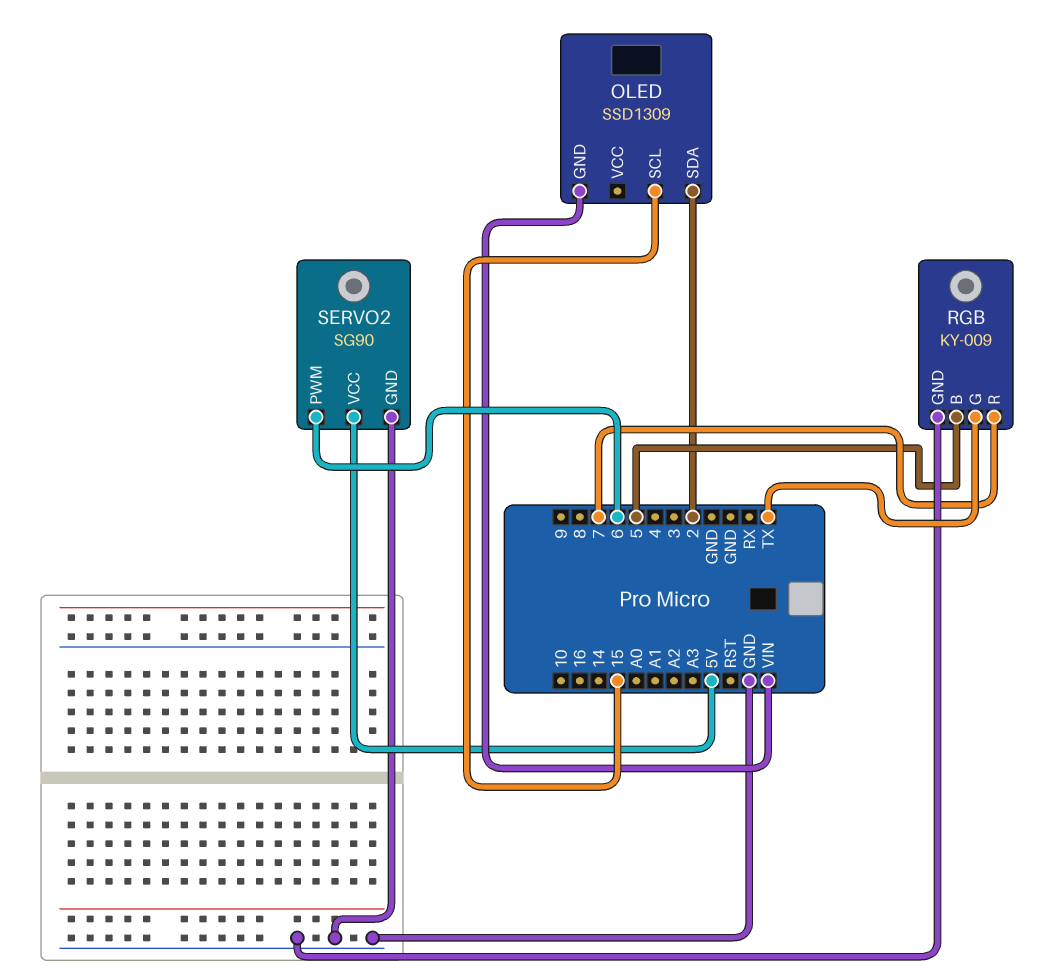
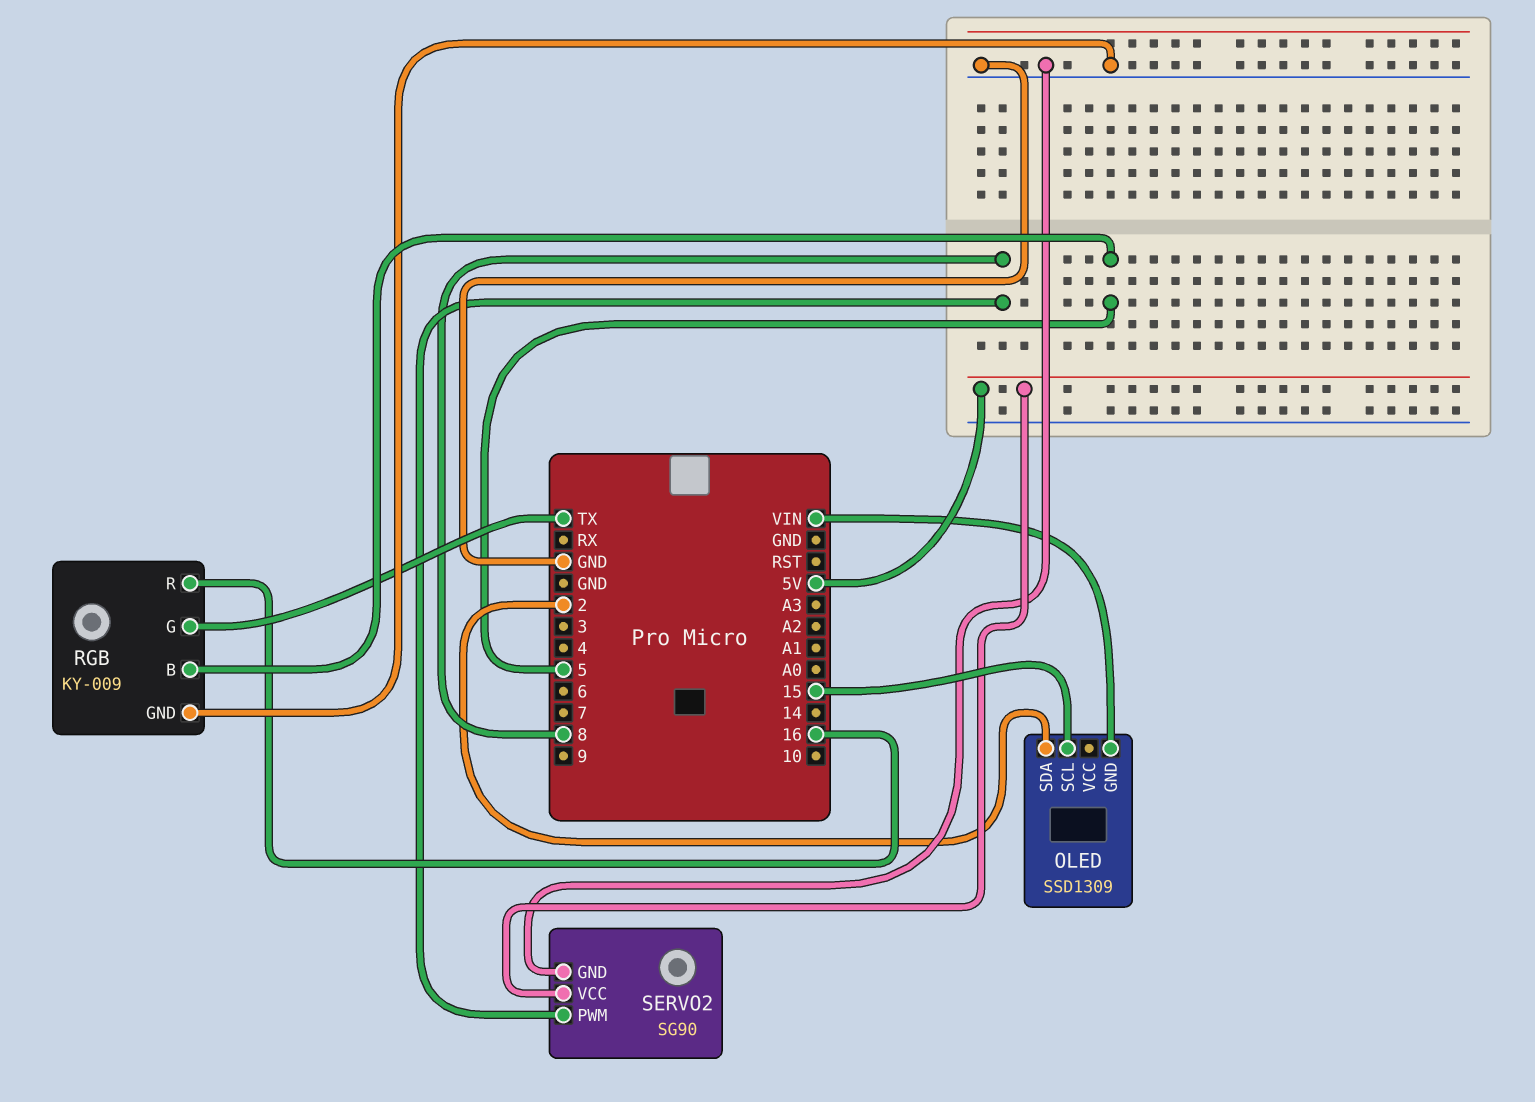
RGB pin R: 7 -> 16
SERVO2 pin PWM: 6 -> 8

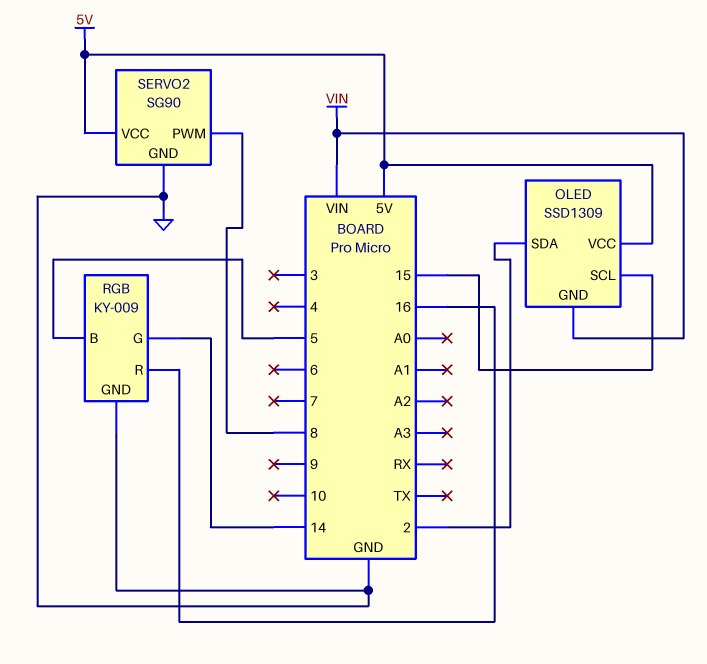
OLED pin VCC: none -> 5V
RGB pin G: TX -> 14

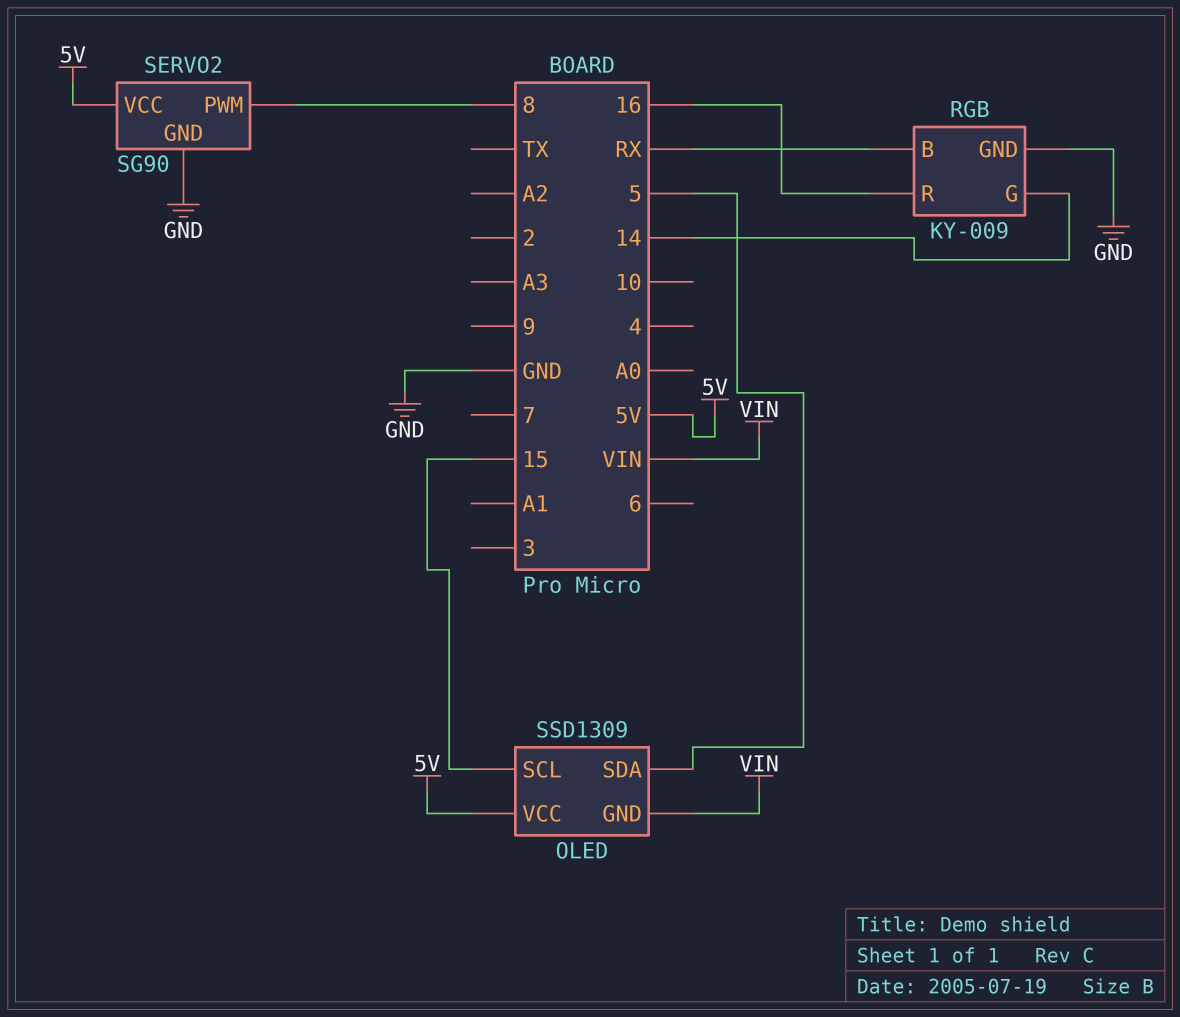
OLED pin SDA: 2 -> 5
RGB pin B: 5 -> RX

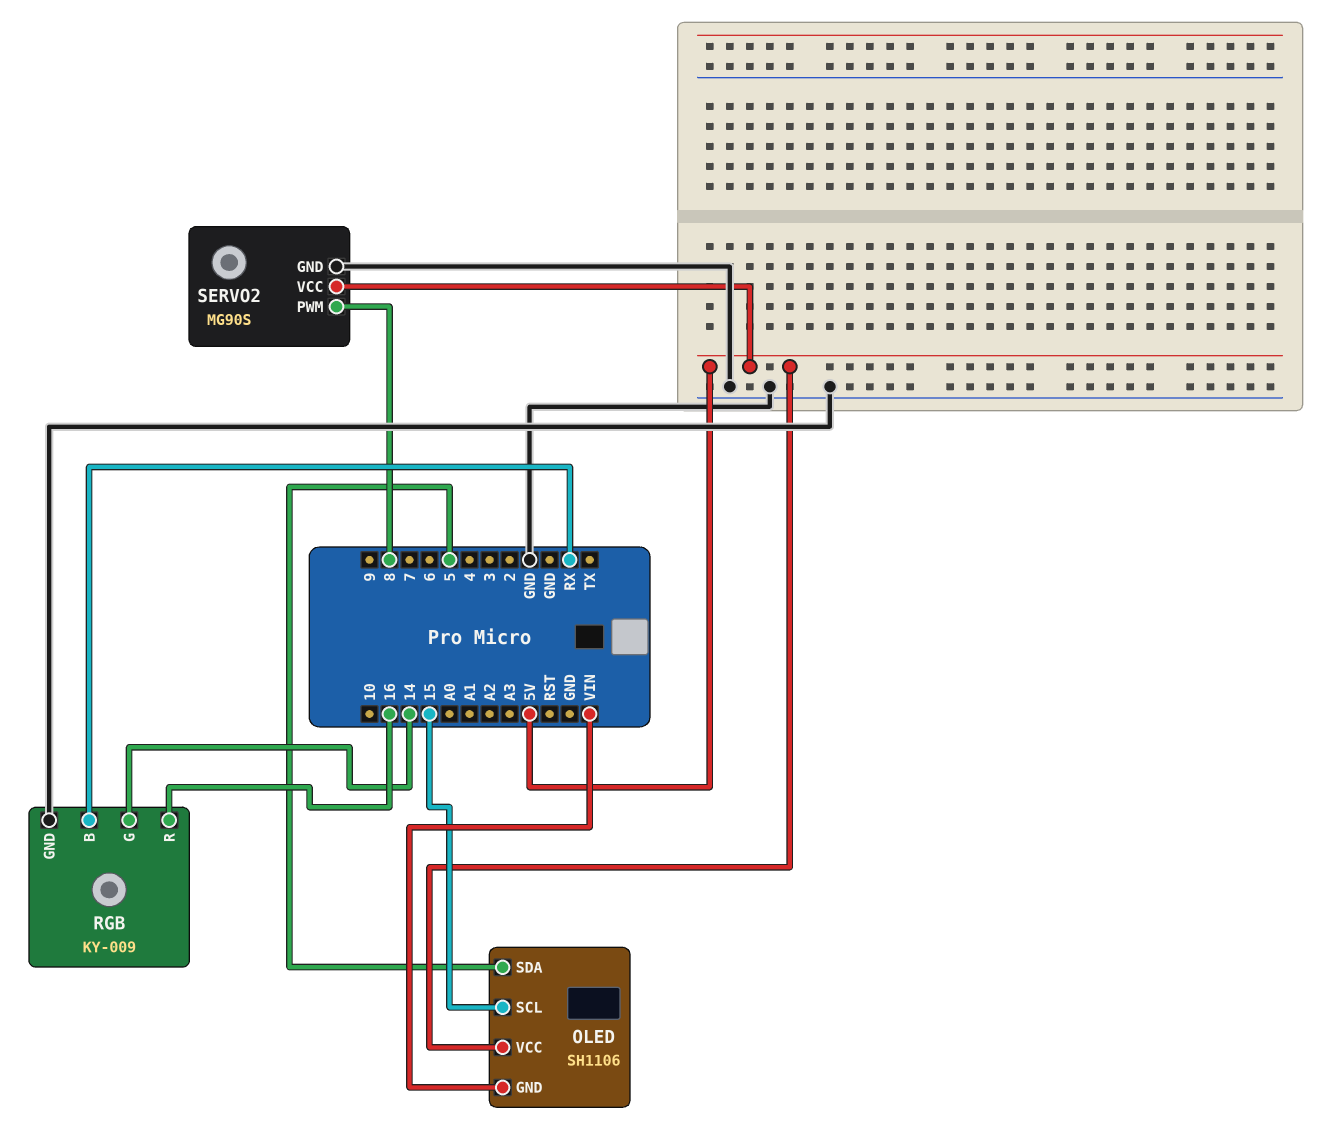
OLED: SSD1309 -> SH1106
SERVO2: SG90 -> MG90S

